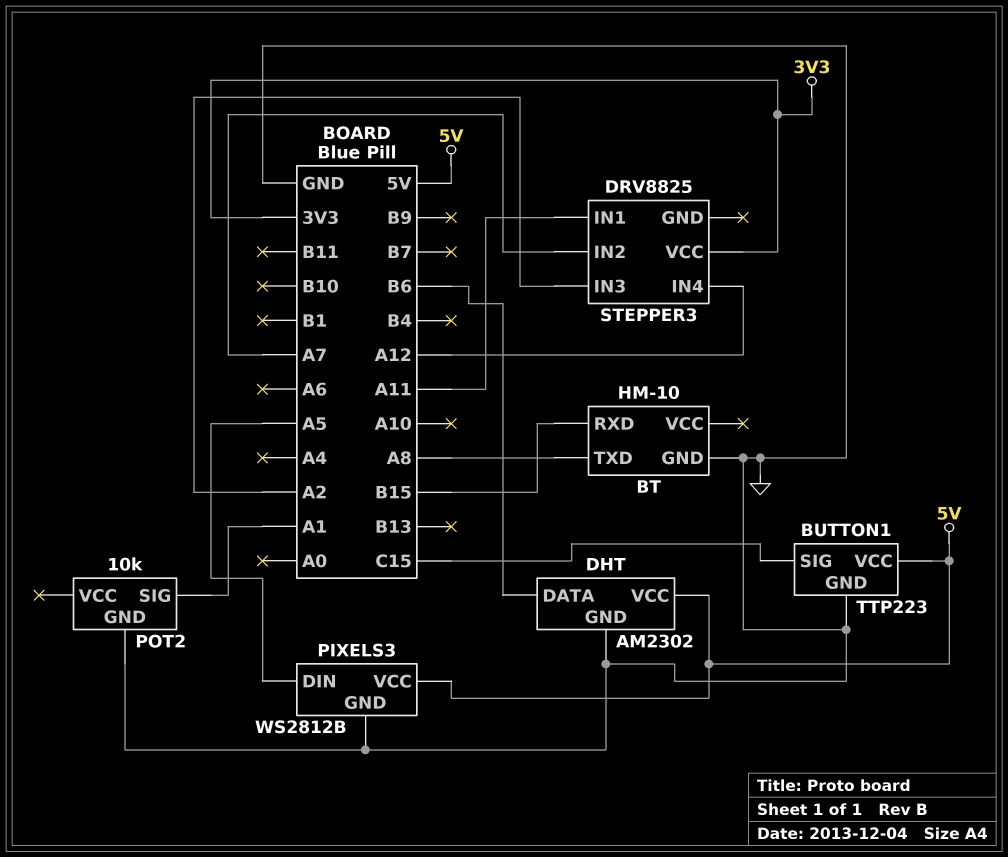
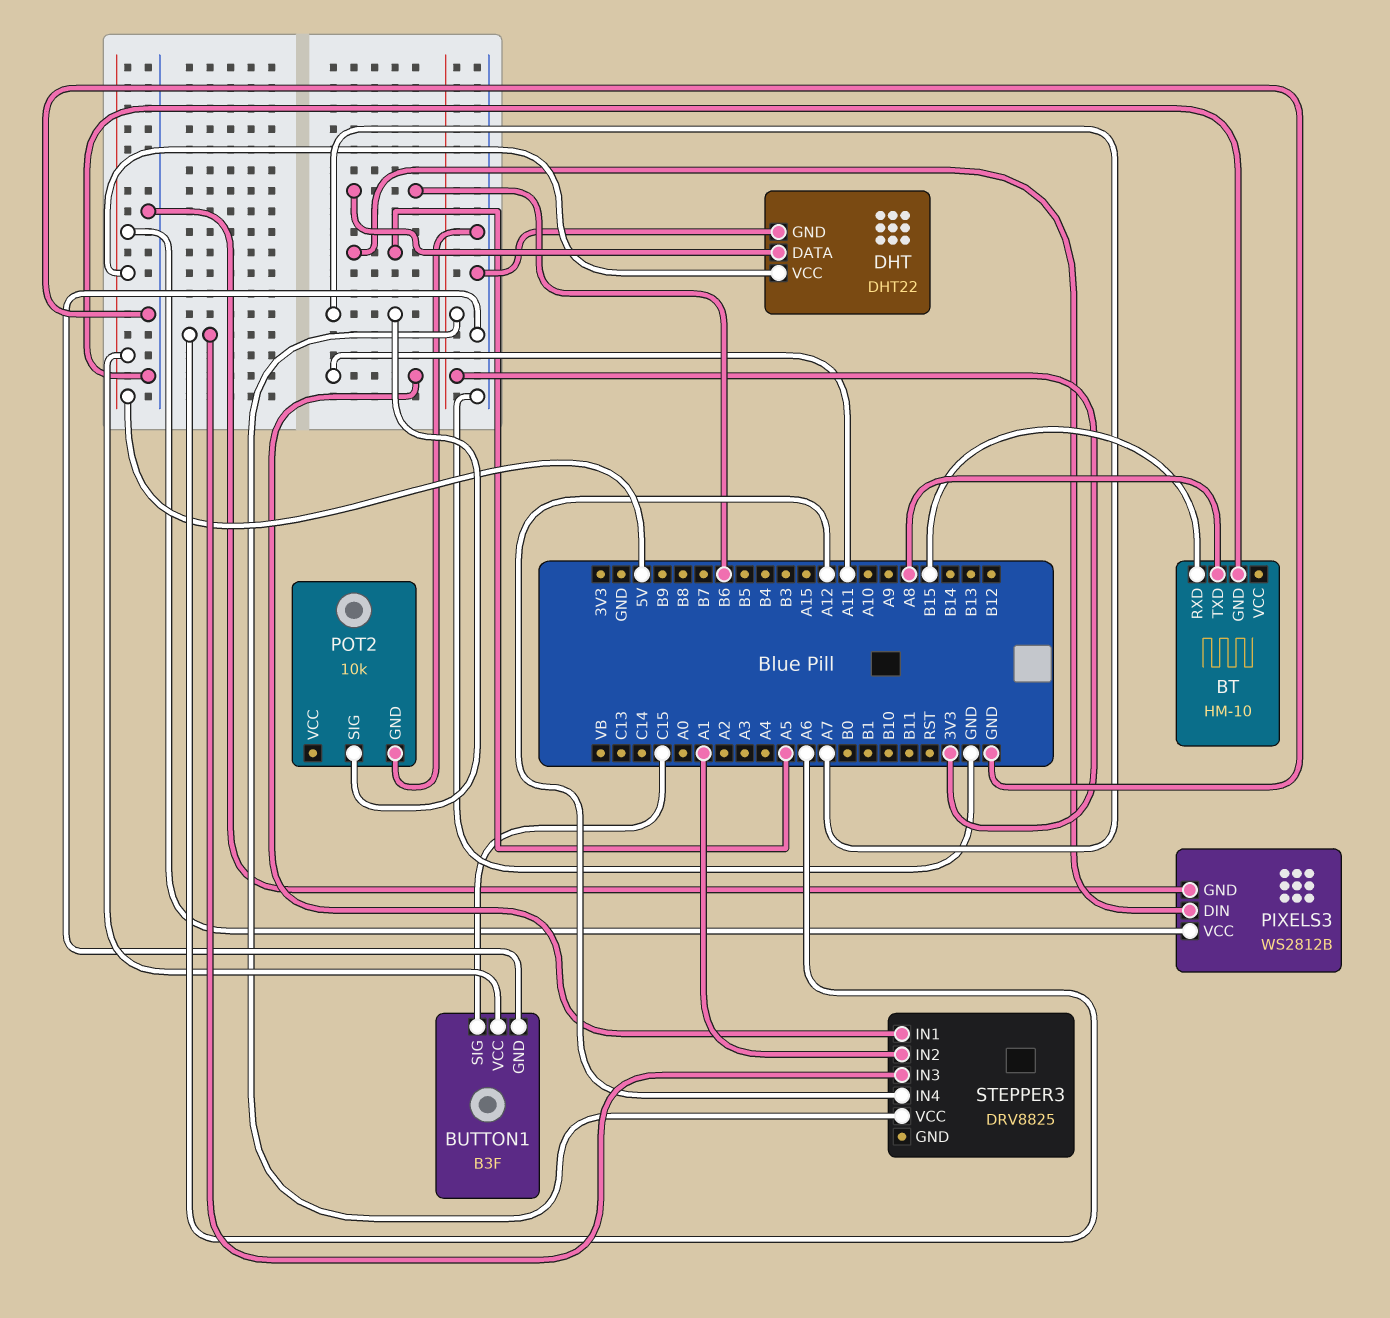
BUTTON1: TTP223 -> B3F
DHT: AM2302 -> DHT22
POT2 pin SIG: A1 -> A7
STEPPER3 pin IN2: A7 -> A1
STEPPER3 pin IN3: A2 -> A6

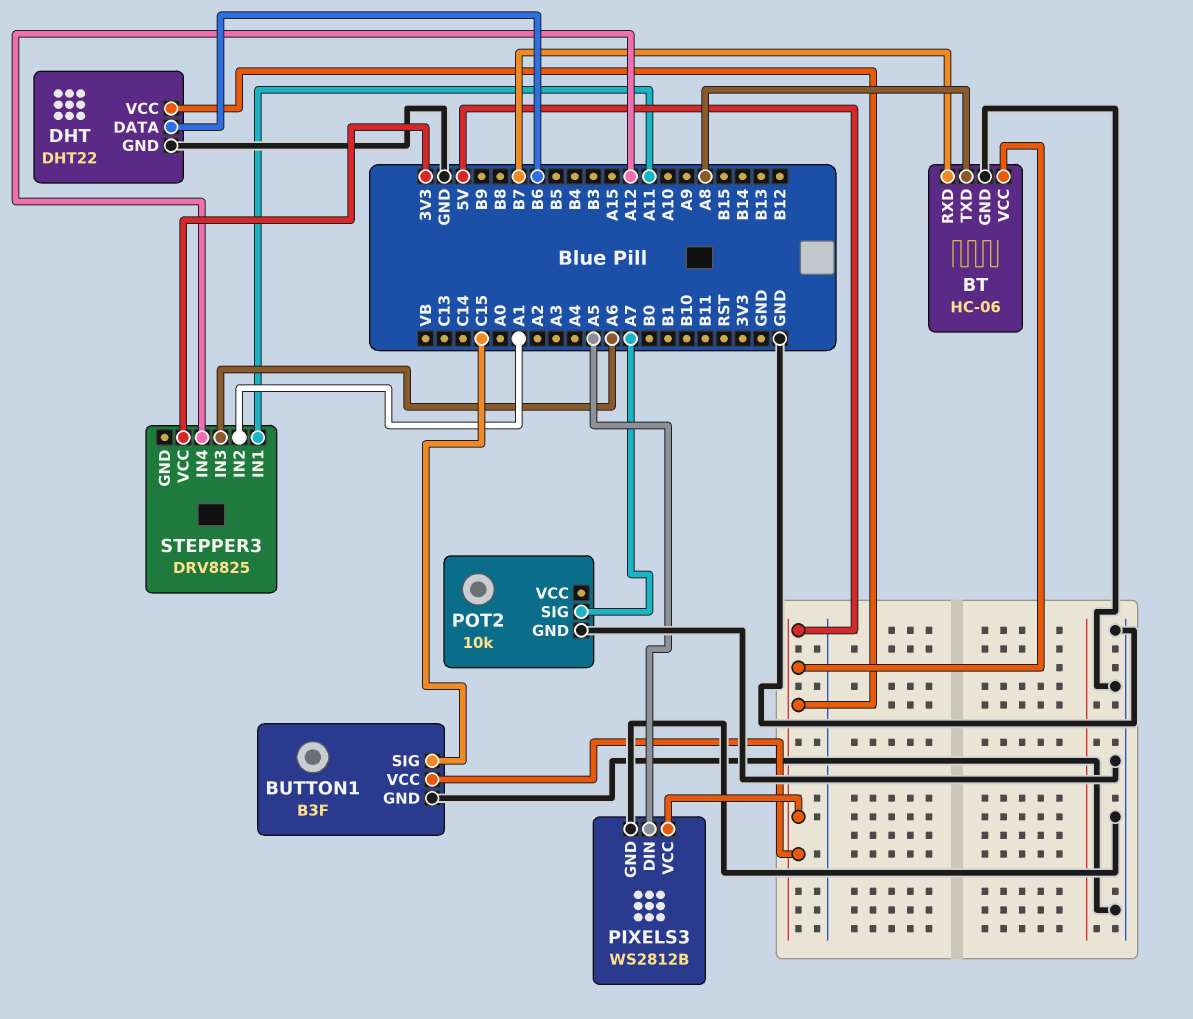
BT: HM-10 -> HC-06
BT pin RXD: B15 -> B7
BT pin VCC: none -> 5V

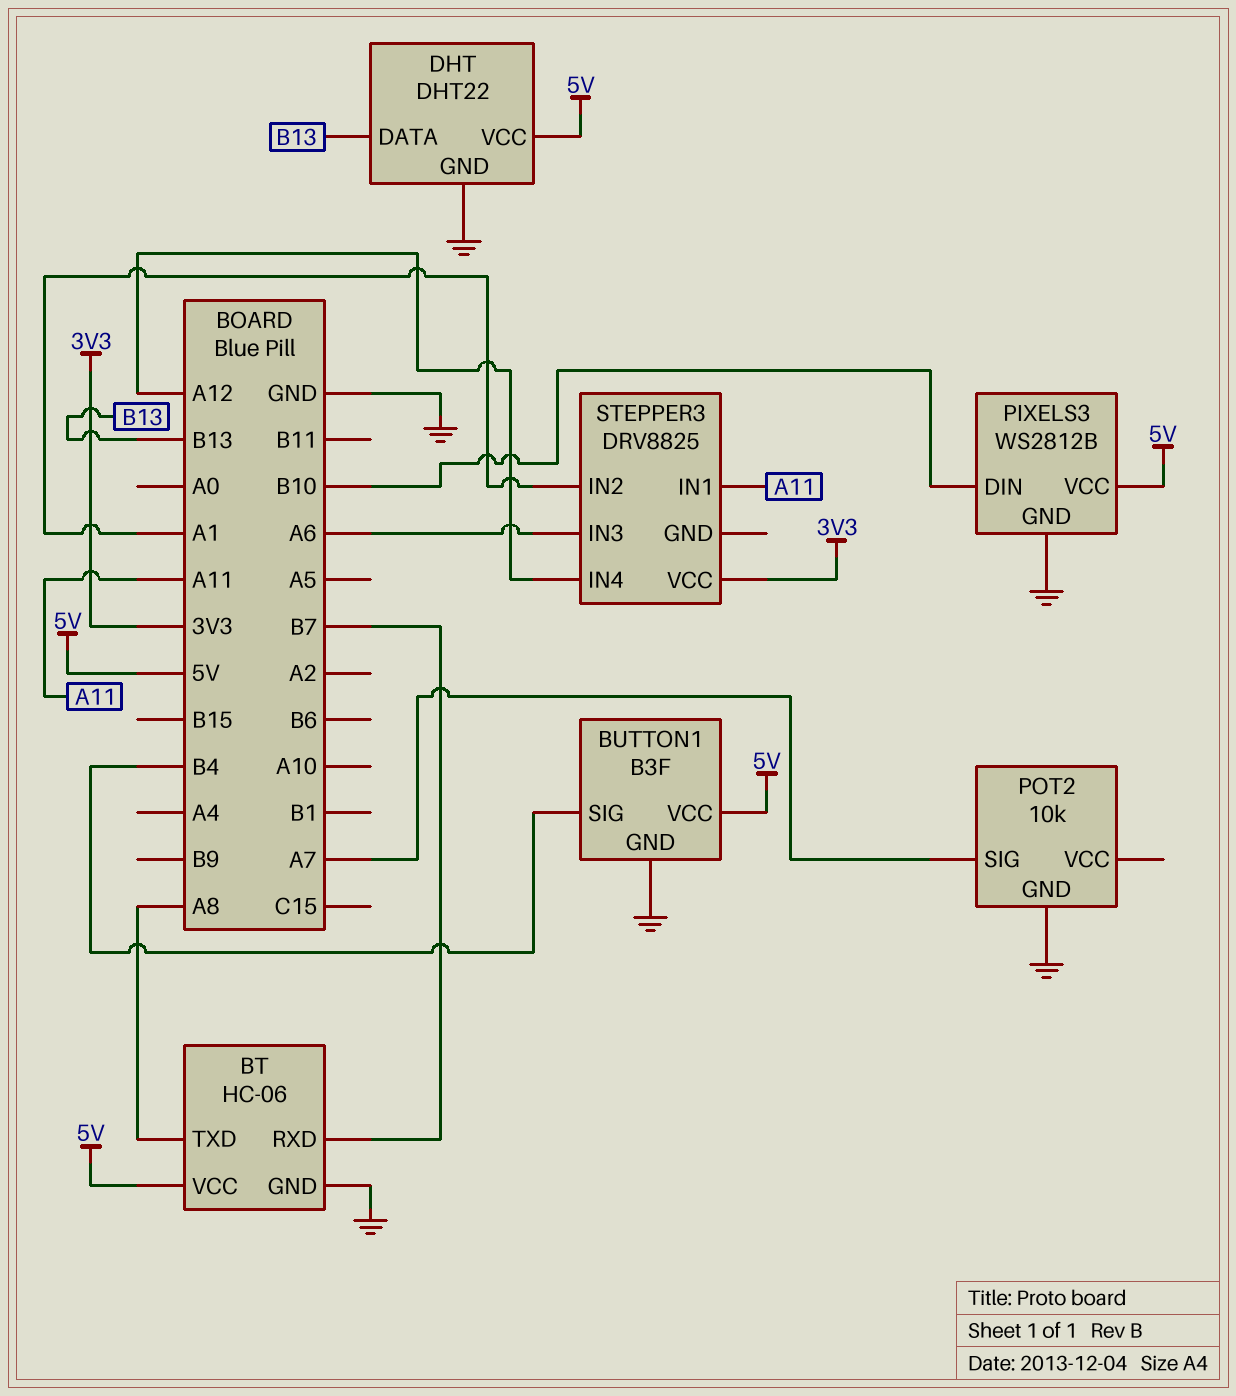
BUTTON1 pin SIG: C15 -> B4
DHT pin DATA: B6 -> B13
PIXELS3 pin DIN: A5 -> B10

